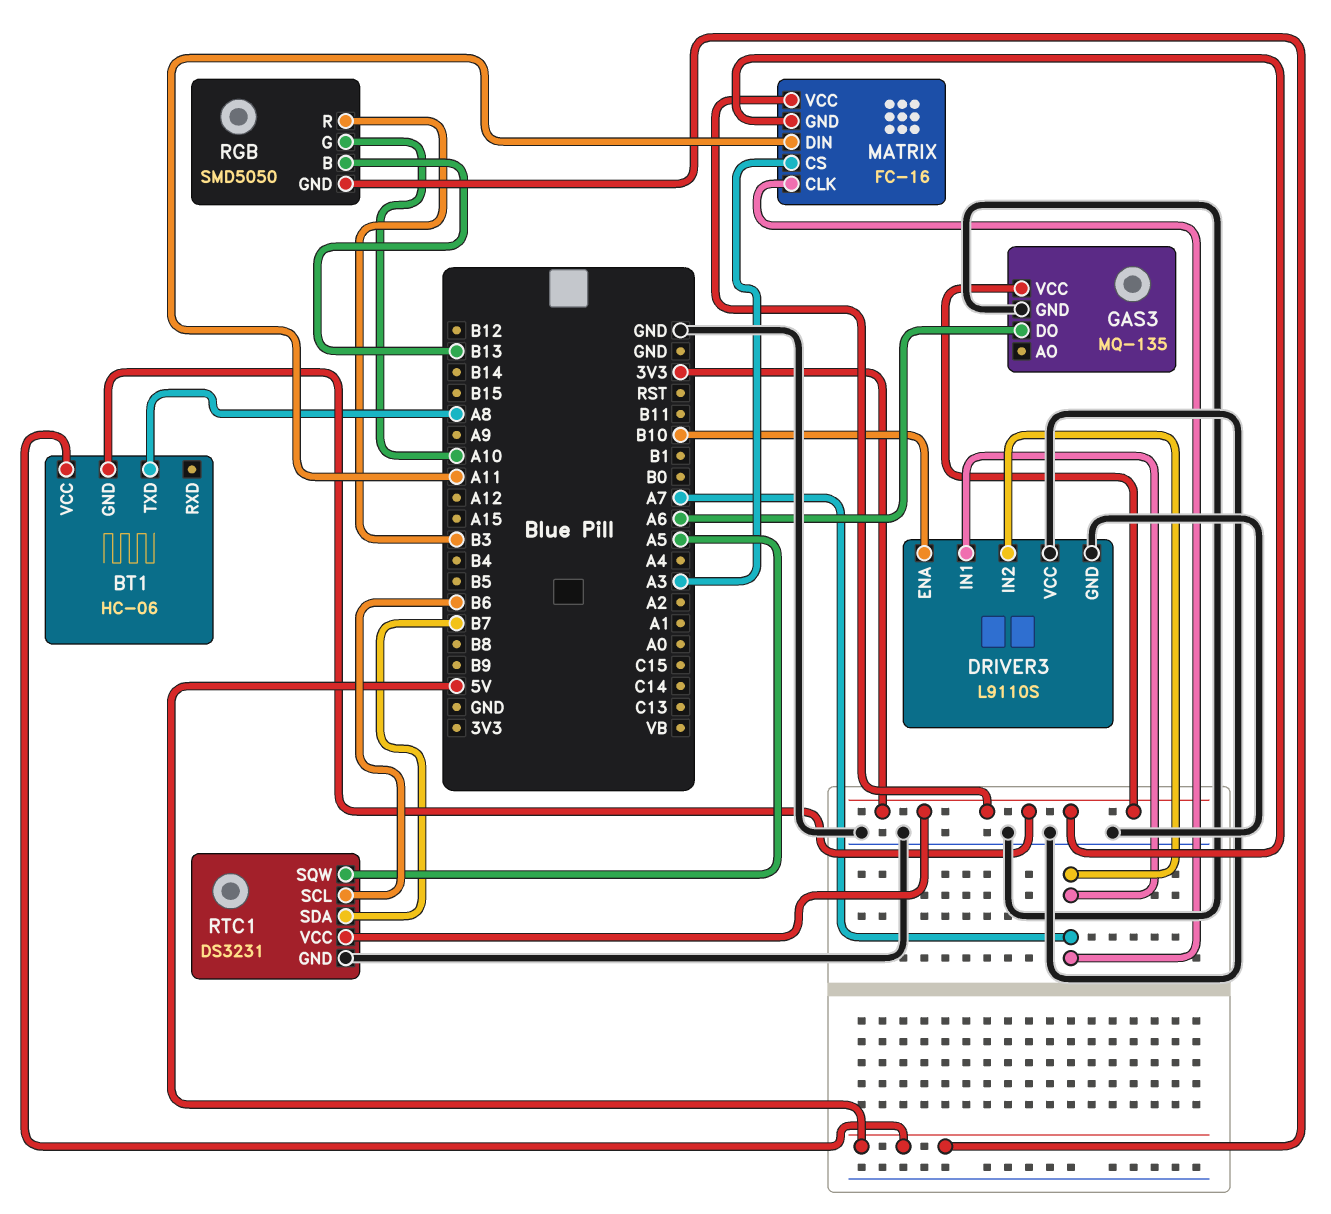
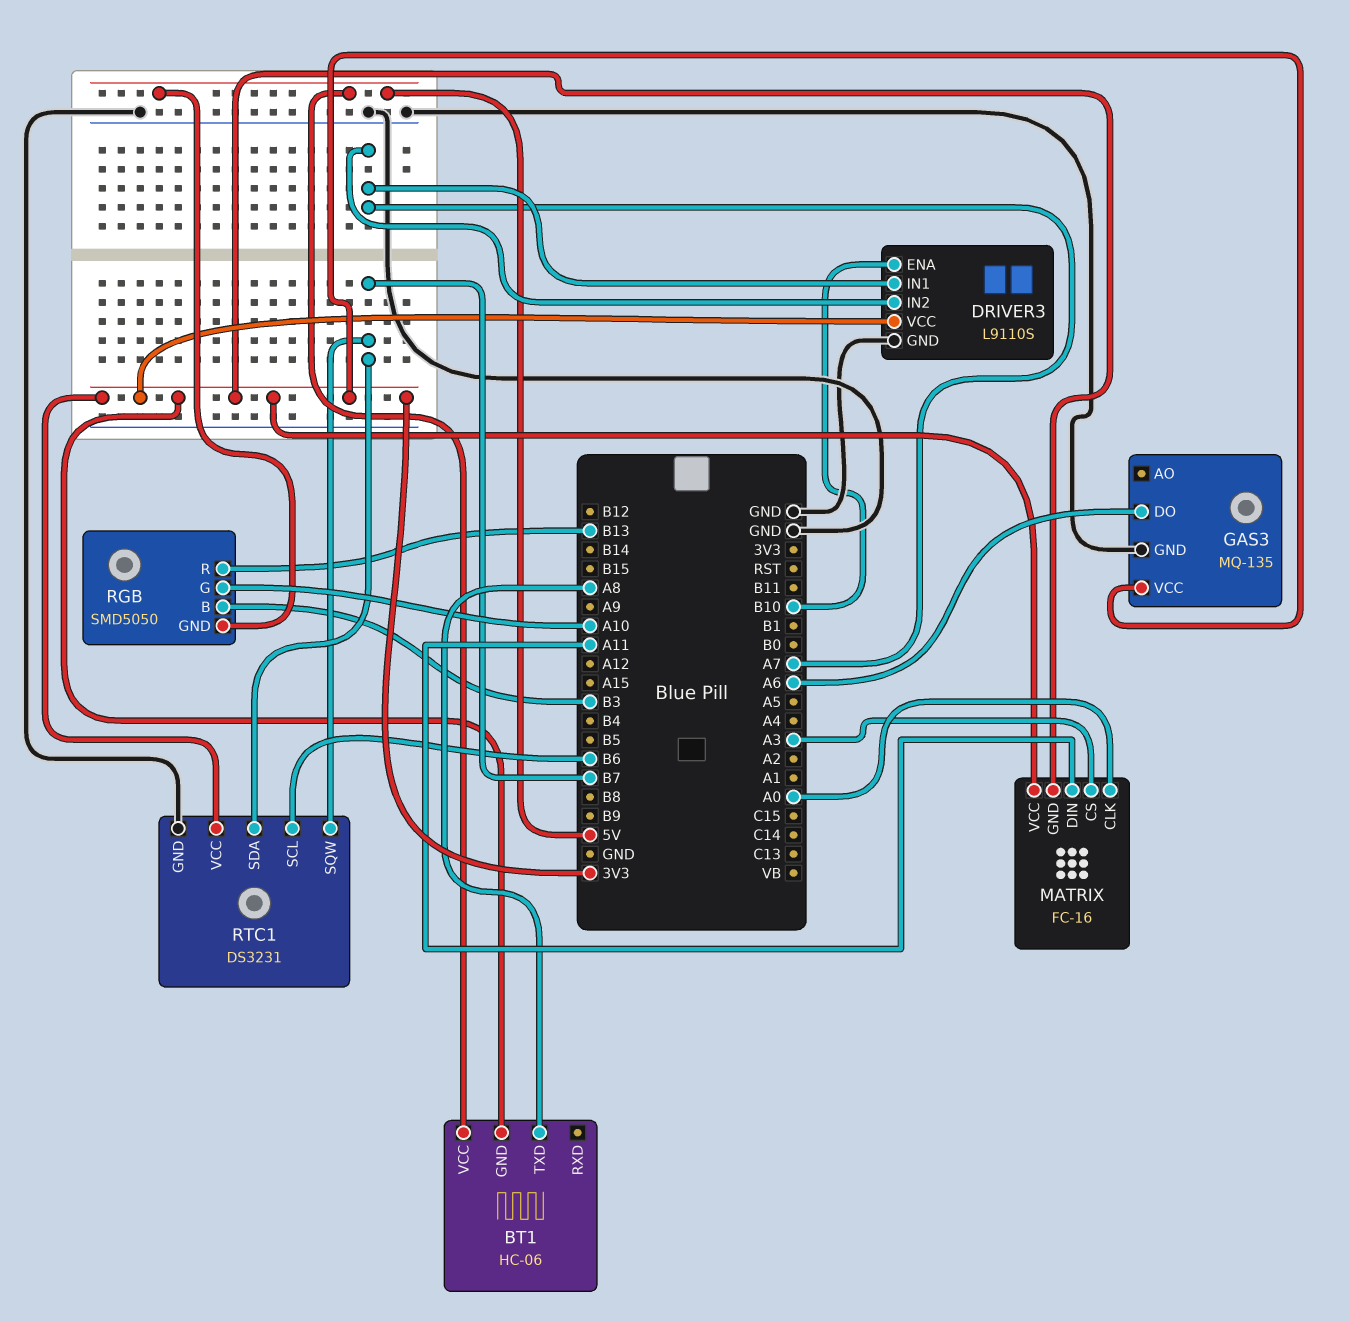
DRIVER3 pin VCC: GND -> 3V3
MATRIX pin CLK: A7 -> A0
RGB pin B: B13 -> B3
RGB pin R: B3 -> B13
RTC1 pin SQW: A5 -> B7

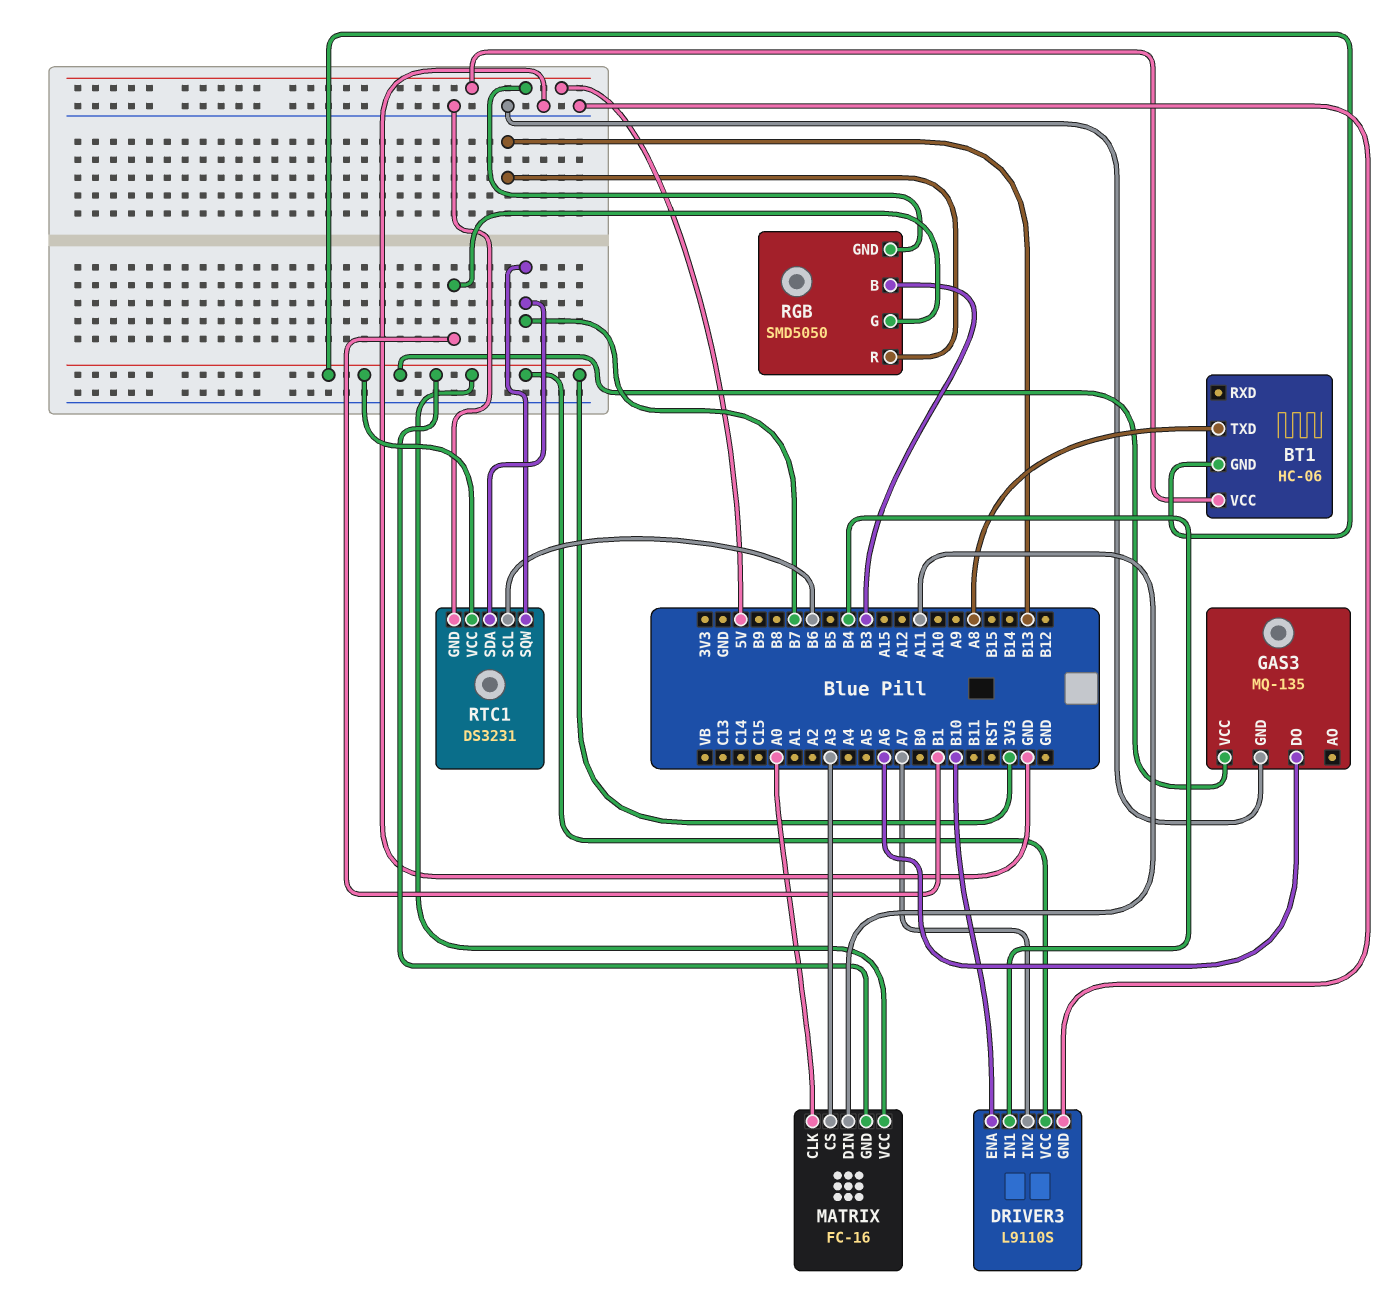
DRIVER3 pin IN1: A7 -> B4
RGB pin G: A10 -> B1

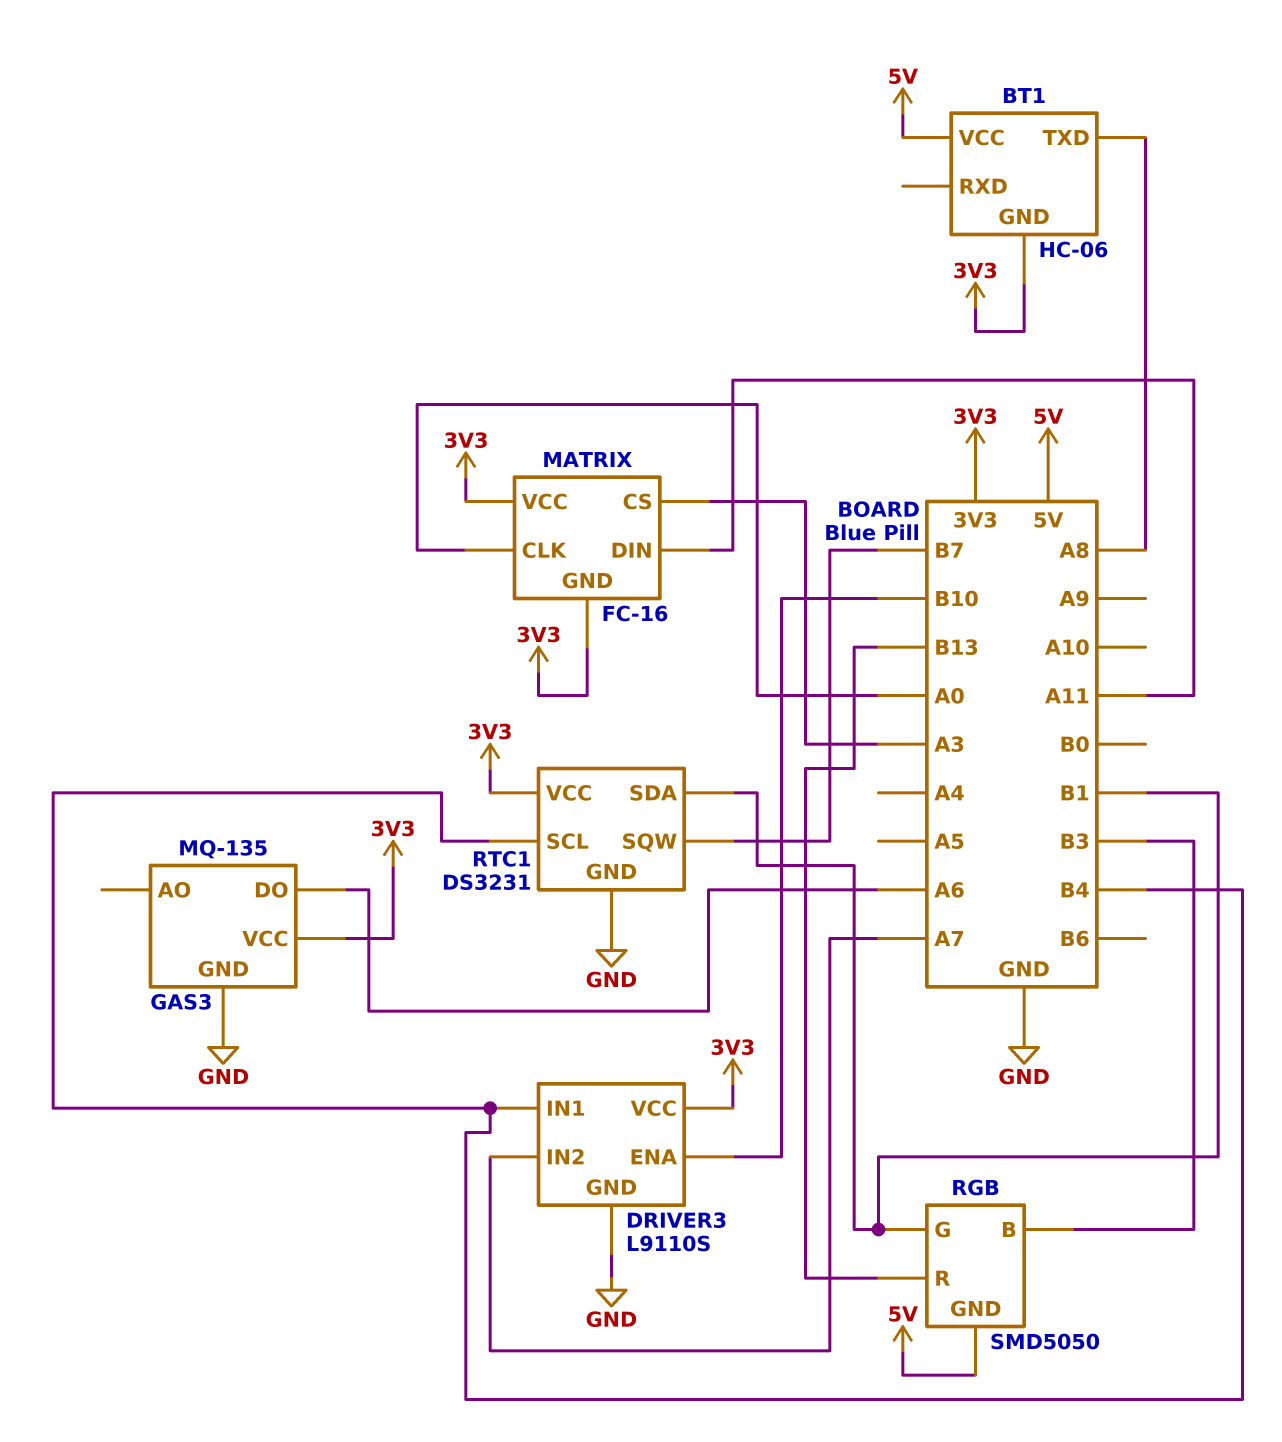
RTC1 pin SCL: B6 -> B4
RTC1 pin SDA: B7 -> B1

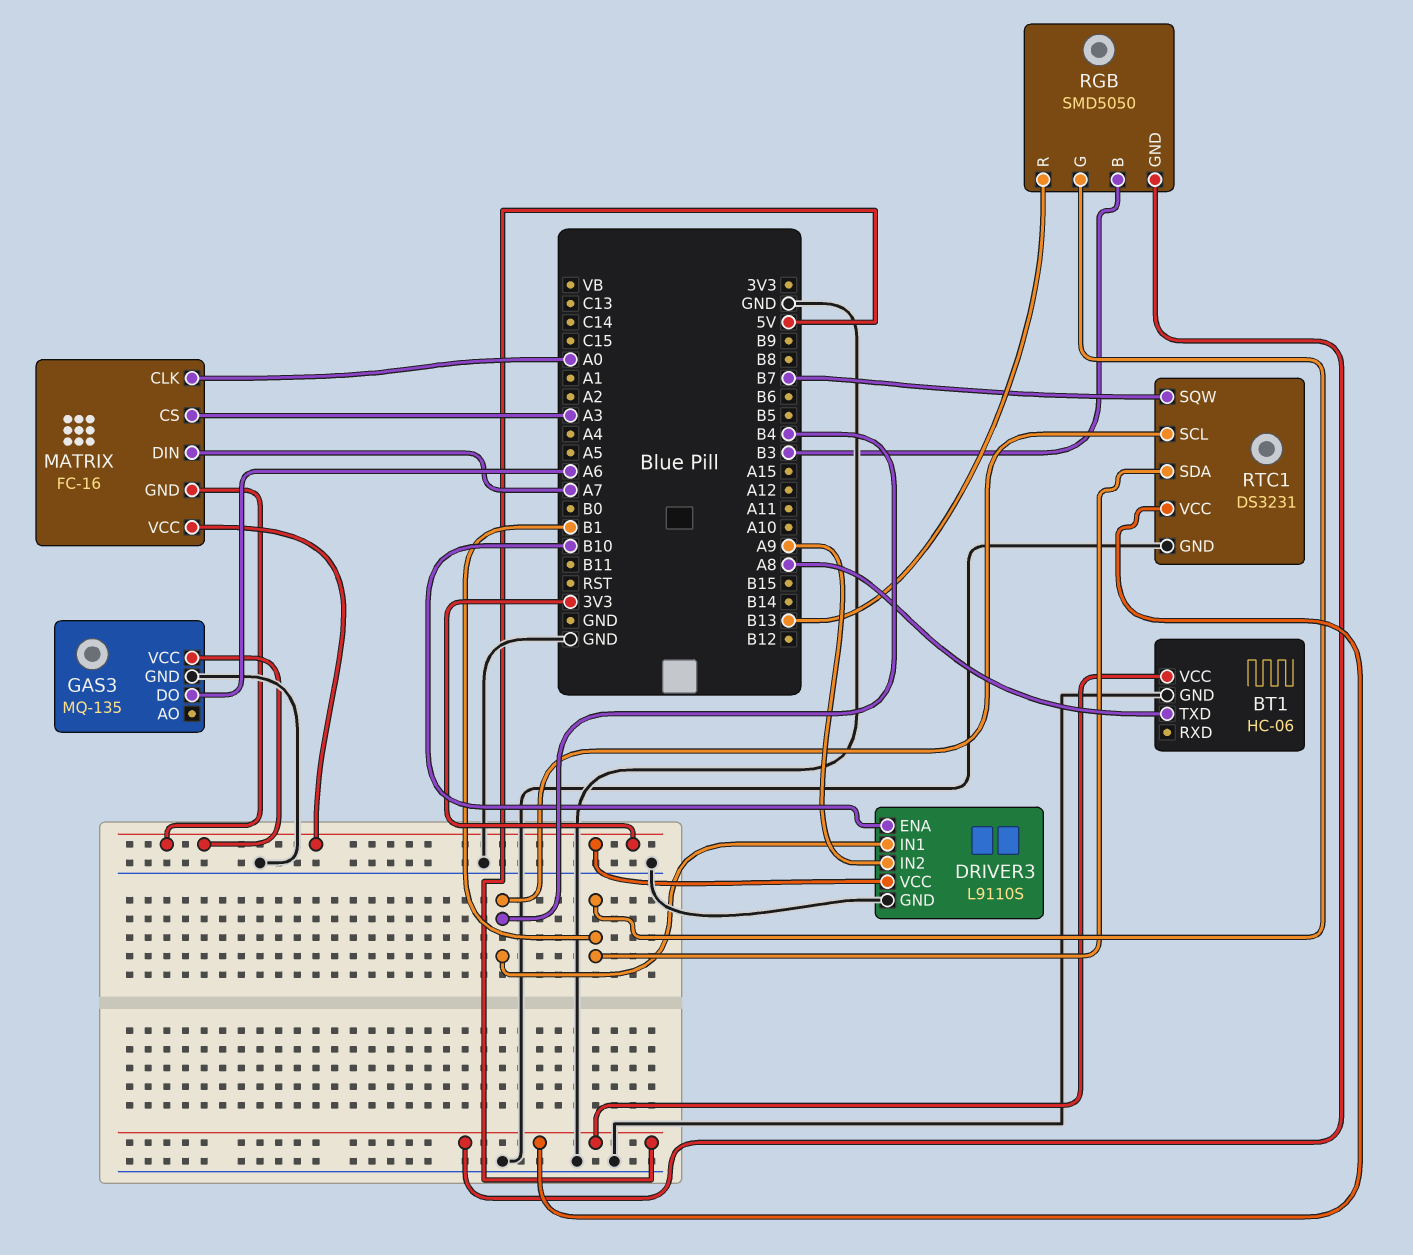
BT1 pin GND: 3V3 -> GND
DRIVER3 pin IN2: A7 -> A9
MATRIX pin DIN: A11 -> A7
RTC1 pin VCC: 3V3 -> 5V

